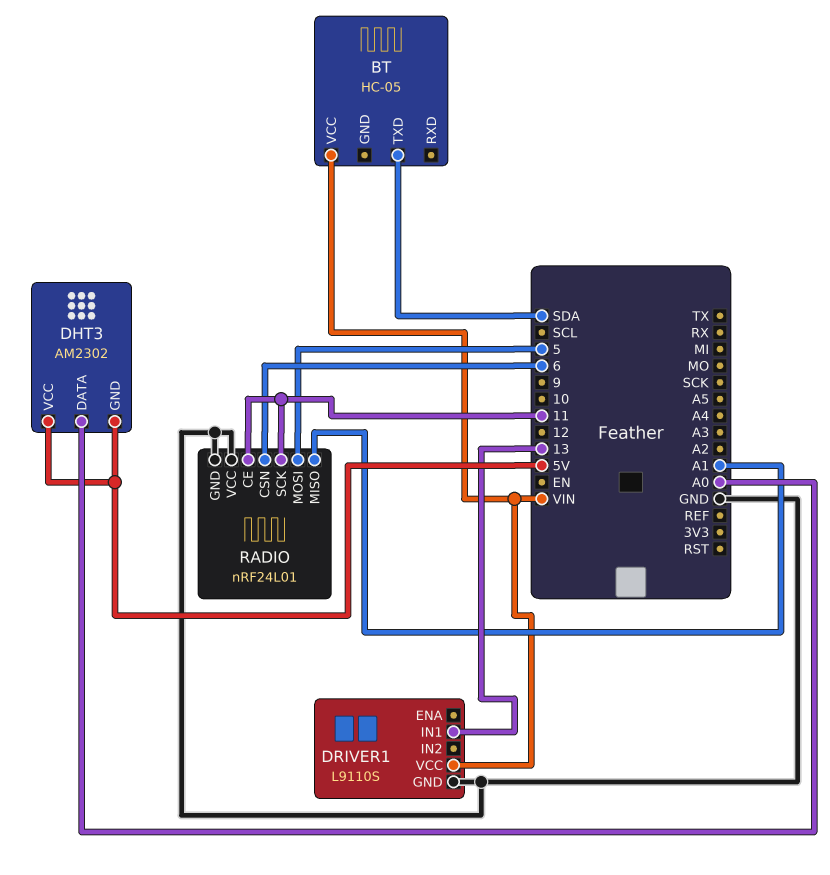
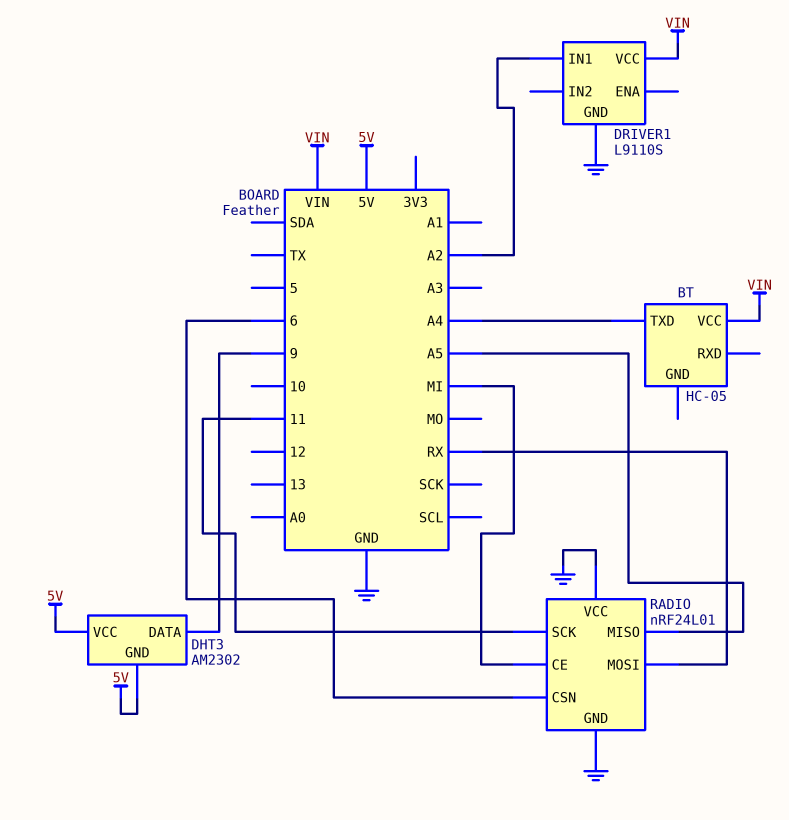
BT pin TXD: SDA -> A4
DHT3 pin DATA: A0 -> 9
DRIVER1 pin IN1: 13 -> A2
RADIO pin CE: 11 -> MI
RADIO pin MISO: A1 -> A5
RADIO pin MOSI: 5 -> RX

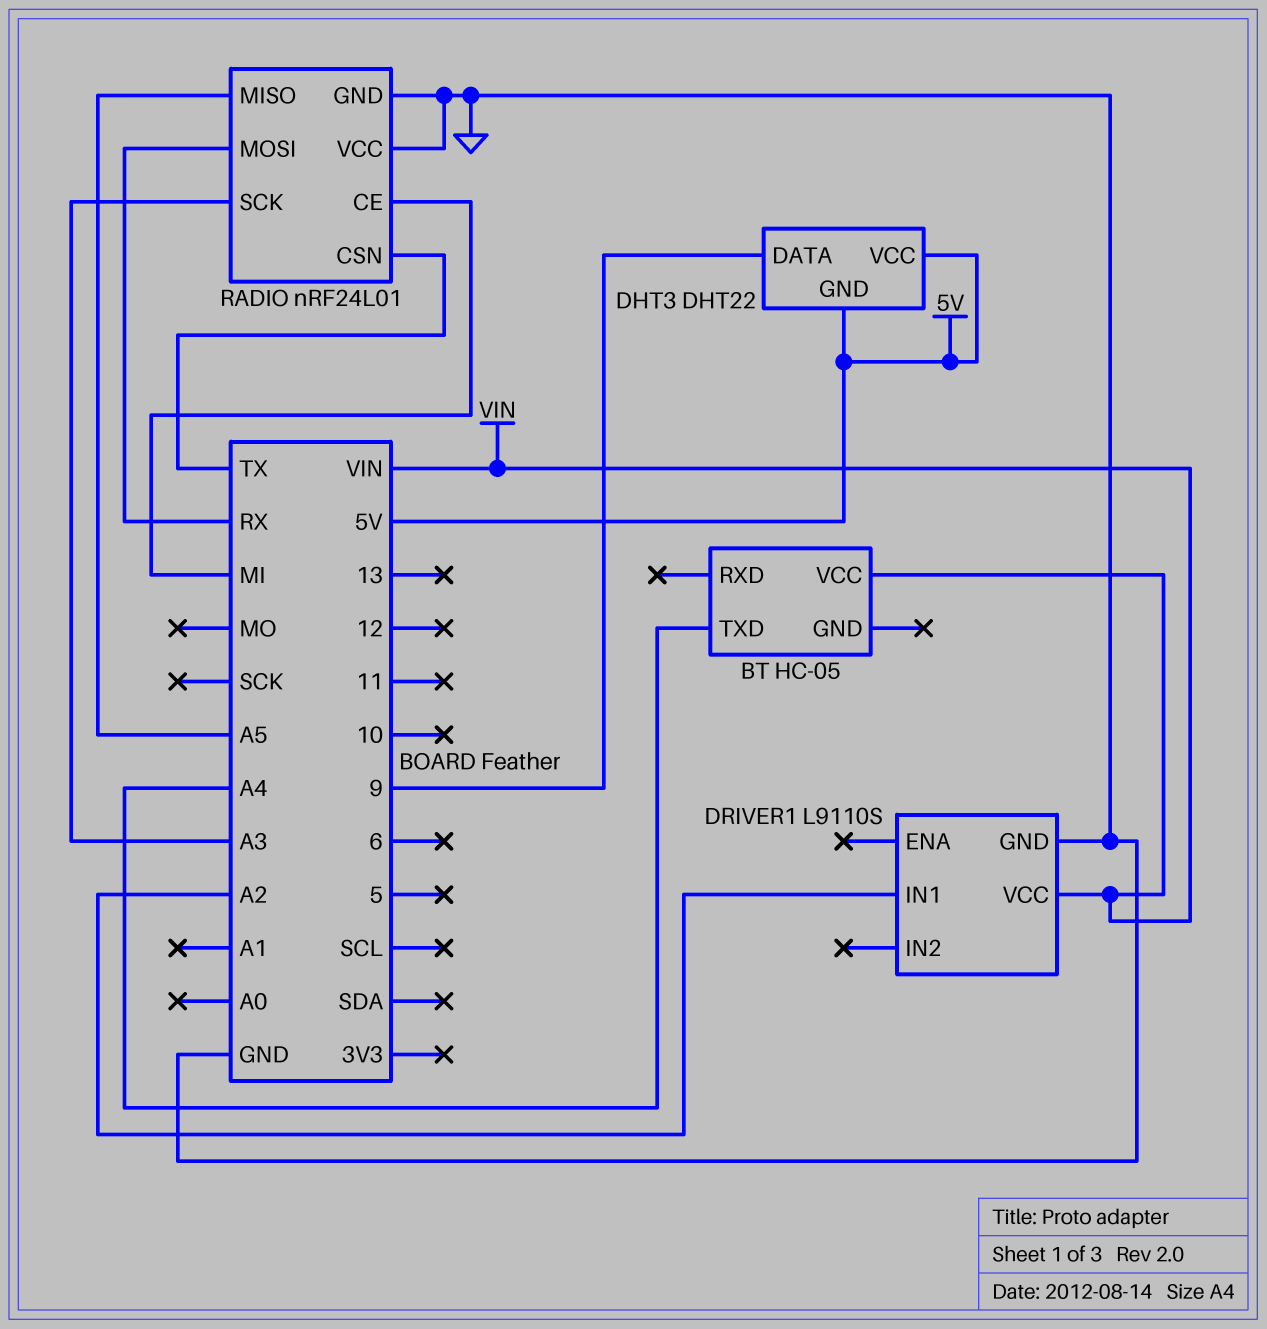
DHT3: AM2302 -> DHT22
RADIO pin CSN: 6 -> TX
RADIO pin SCK: 11 -> A3

